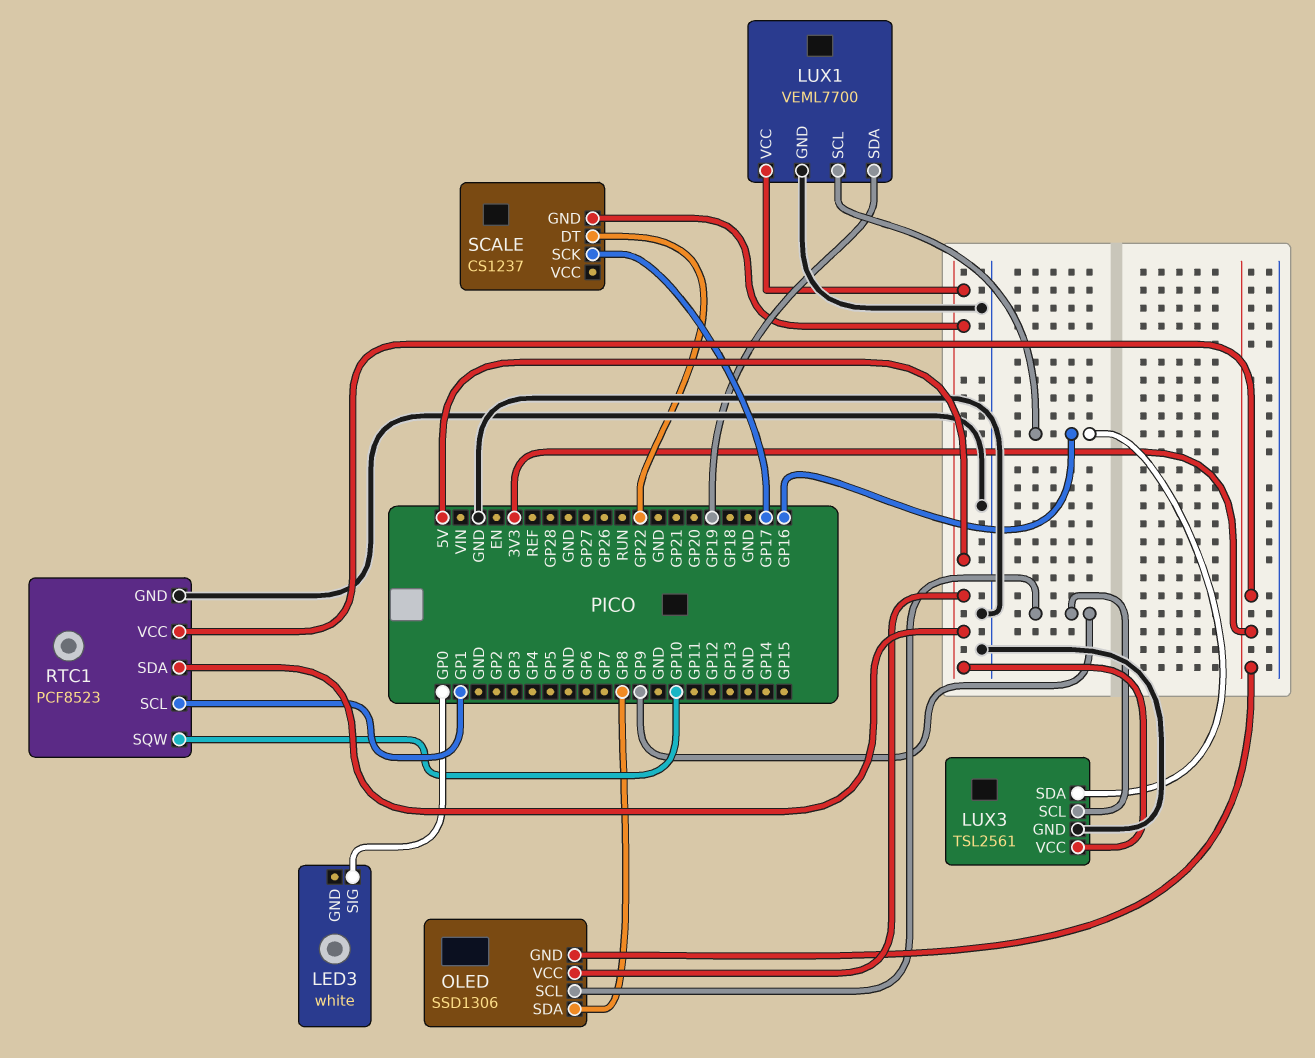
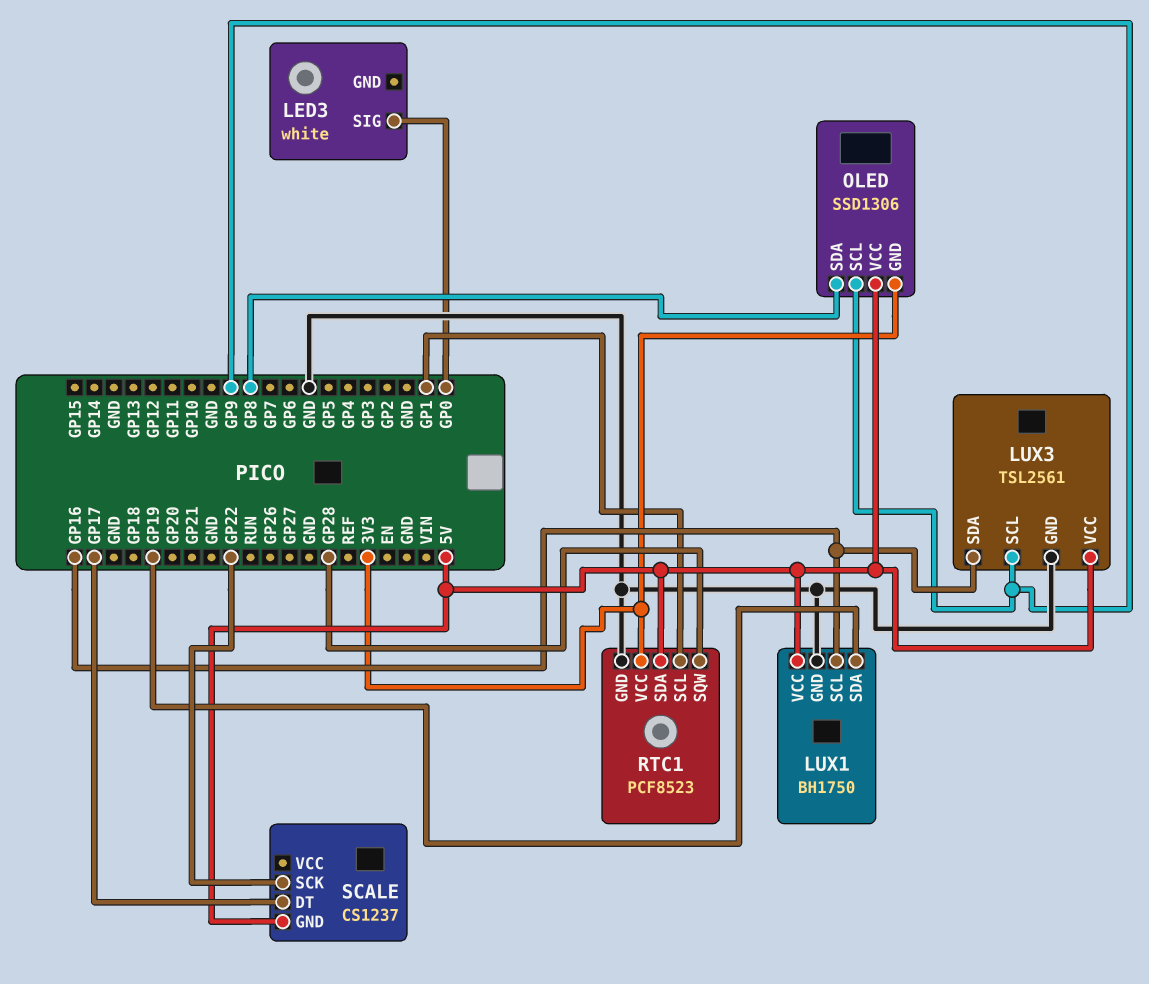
LUX1: VEML7700 -> BH1750
RTC1 pin SQW: GP10 -> GP28
SCALE pin DT: GP22 -> GP17
SCALE pin SCK: GP17 -> GP22

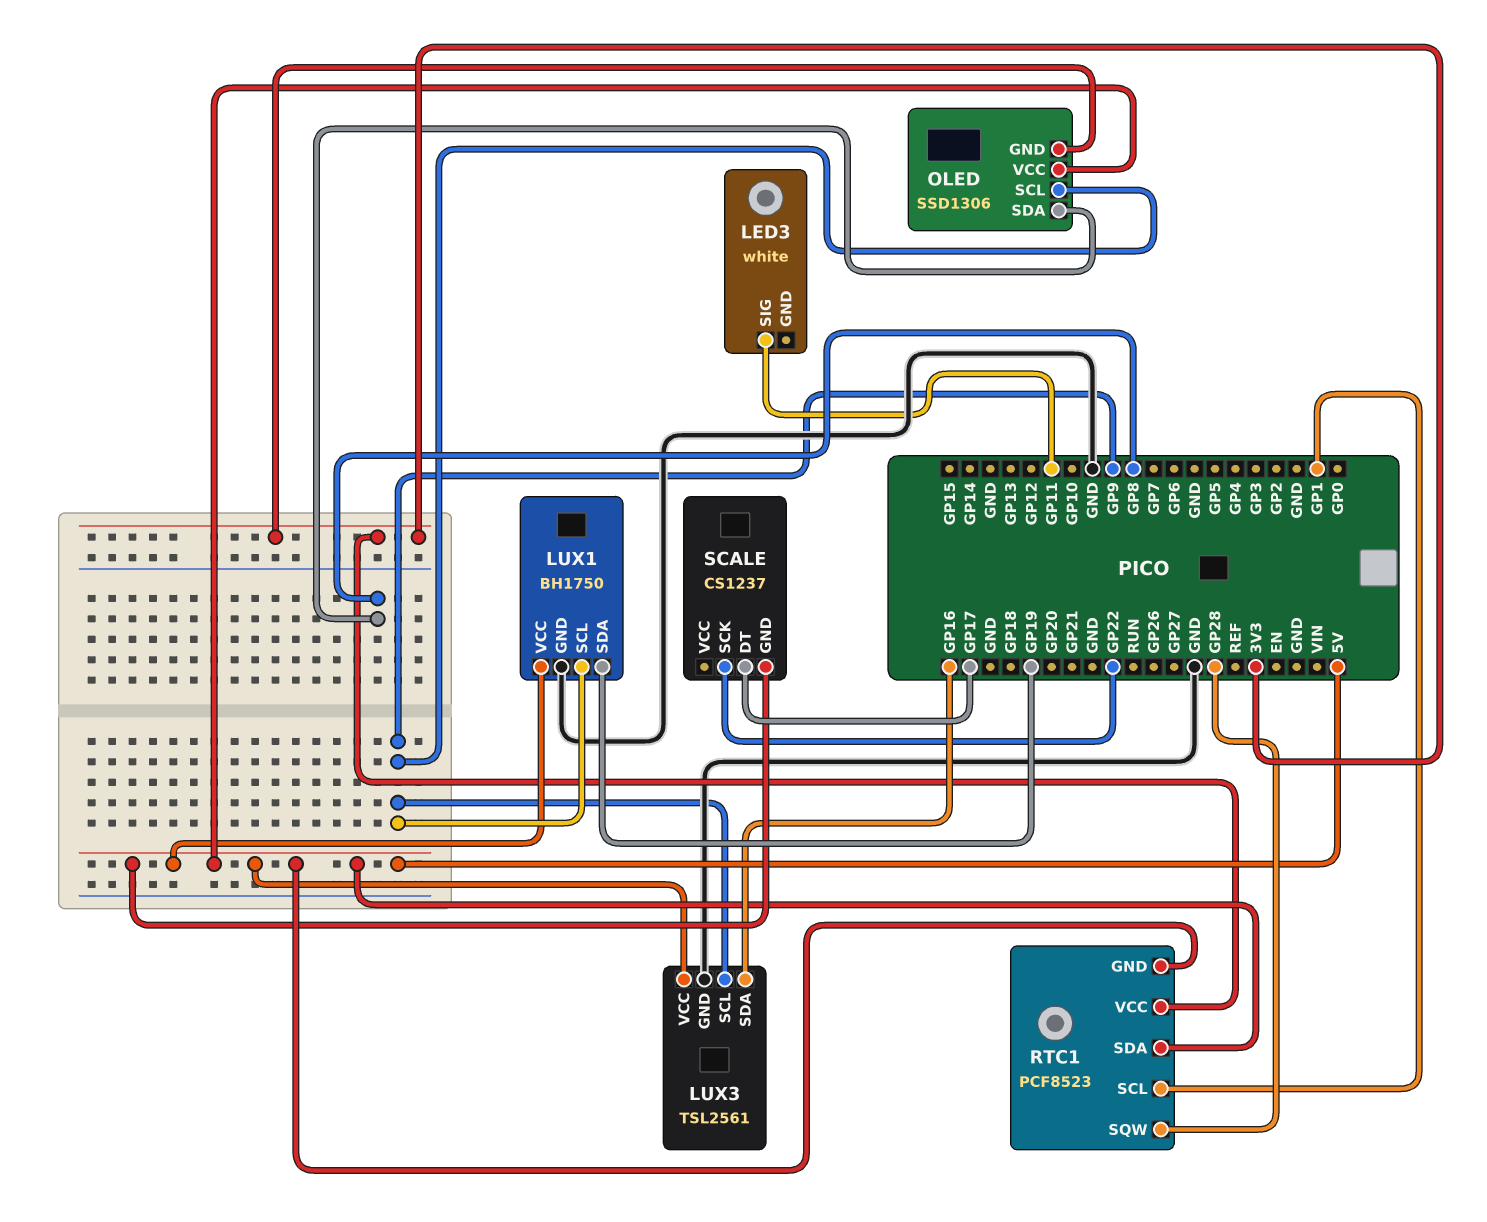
LED3 pin SIG: GP0 -> GP11
LUX1 pin SCL: GP16 -> GP9
RTC1 pin GND: GND -> 5V

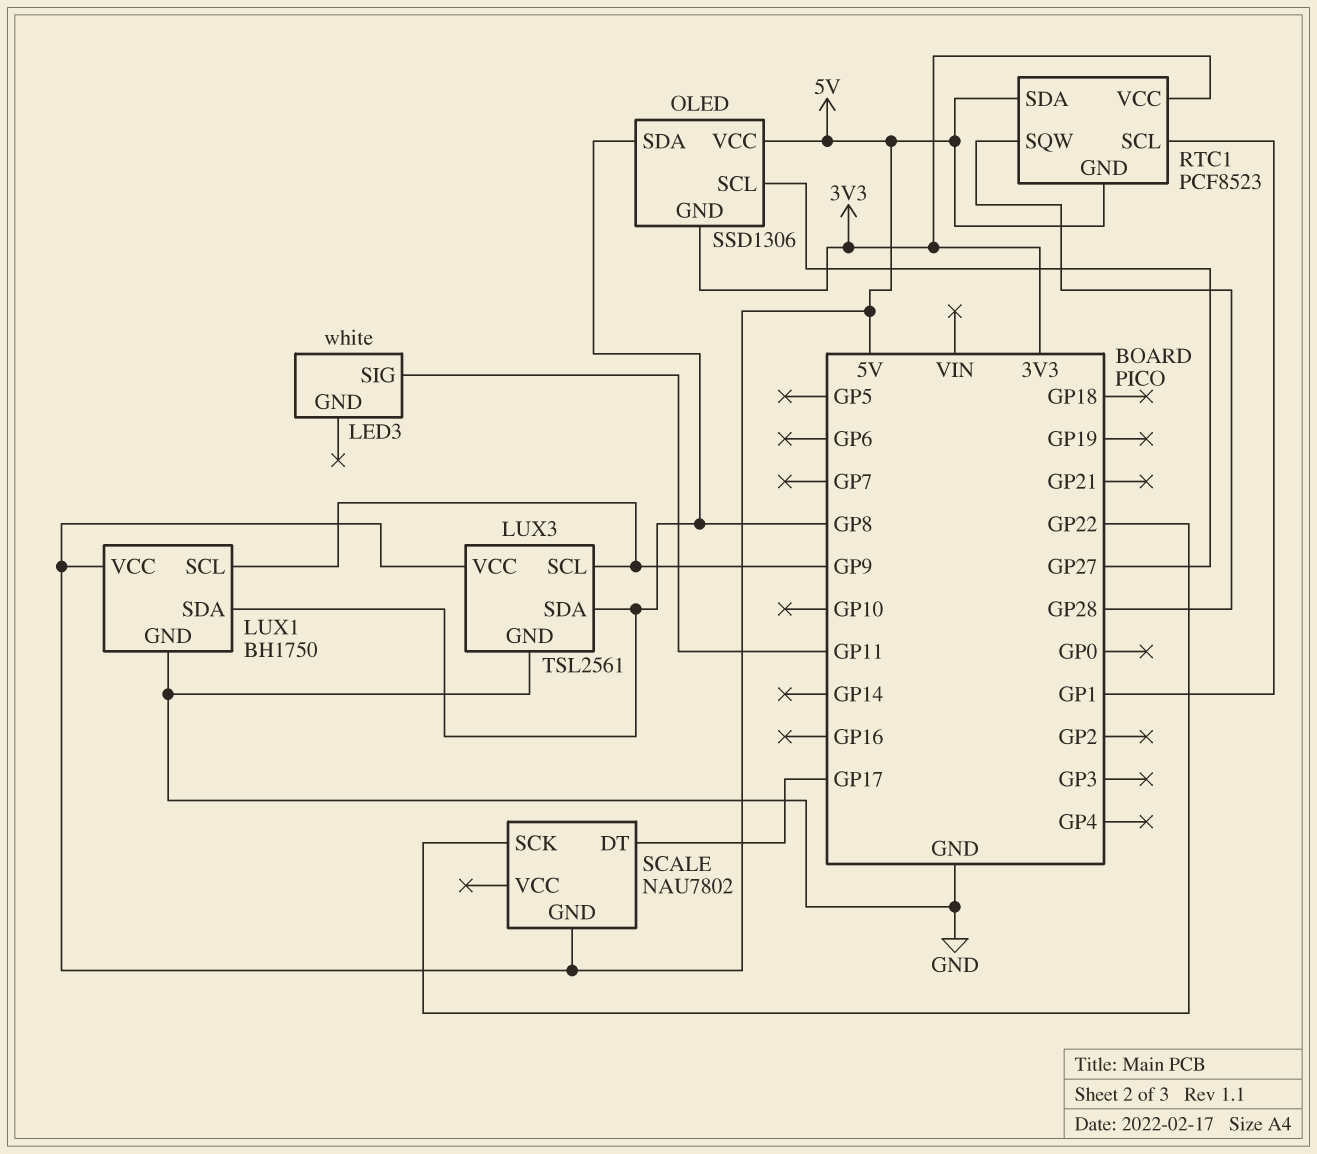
LUX1 pin SDA: GP19 -> GP8
LUX3 pin SDA: GP16 -> GP8
OLED pin SCL: GP9 -> GP27
SCALE: CS1237 -> NAU7802

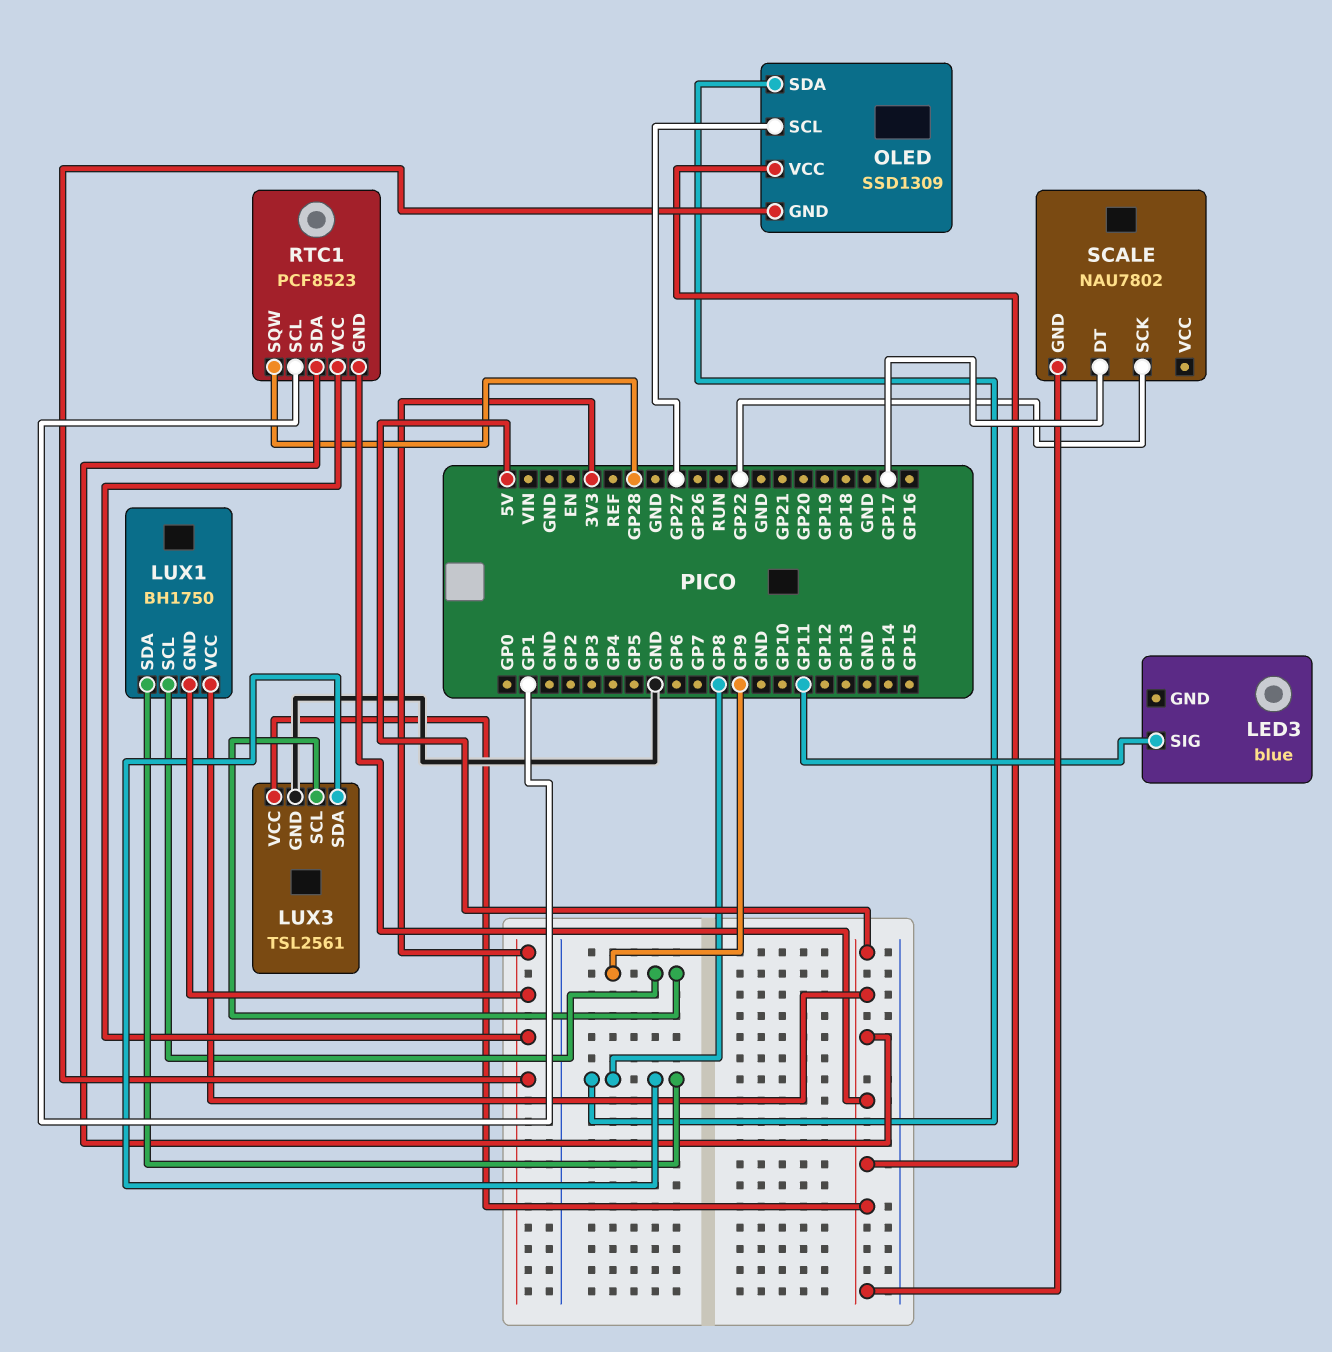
LED3: white -> blue
LUX1 pin GND: GND -> 3V3
OLED: SSD1306 -> SSD1309

